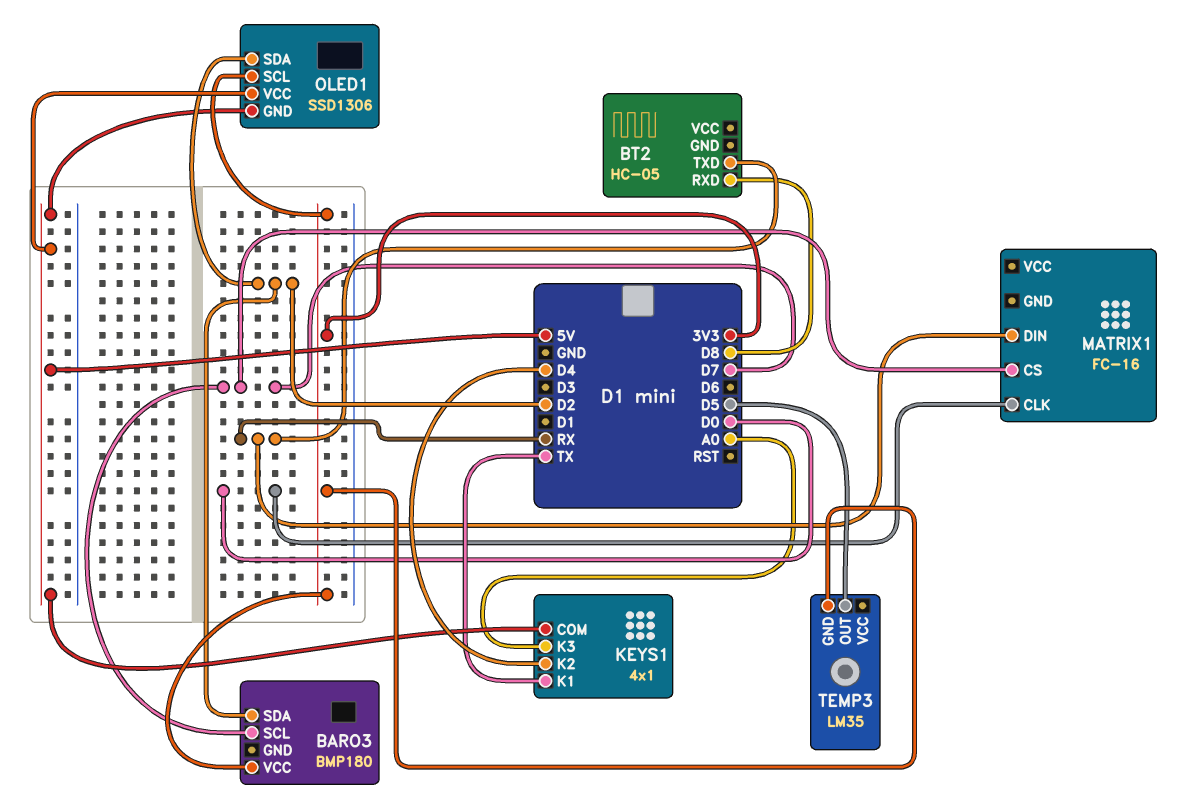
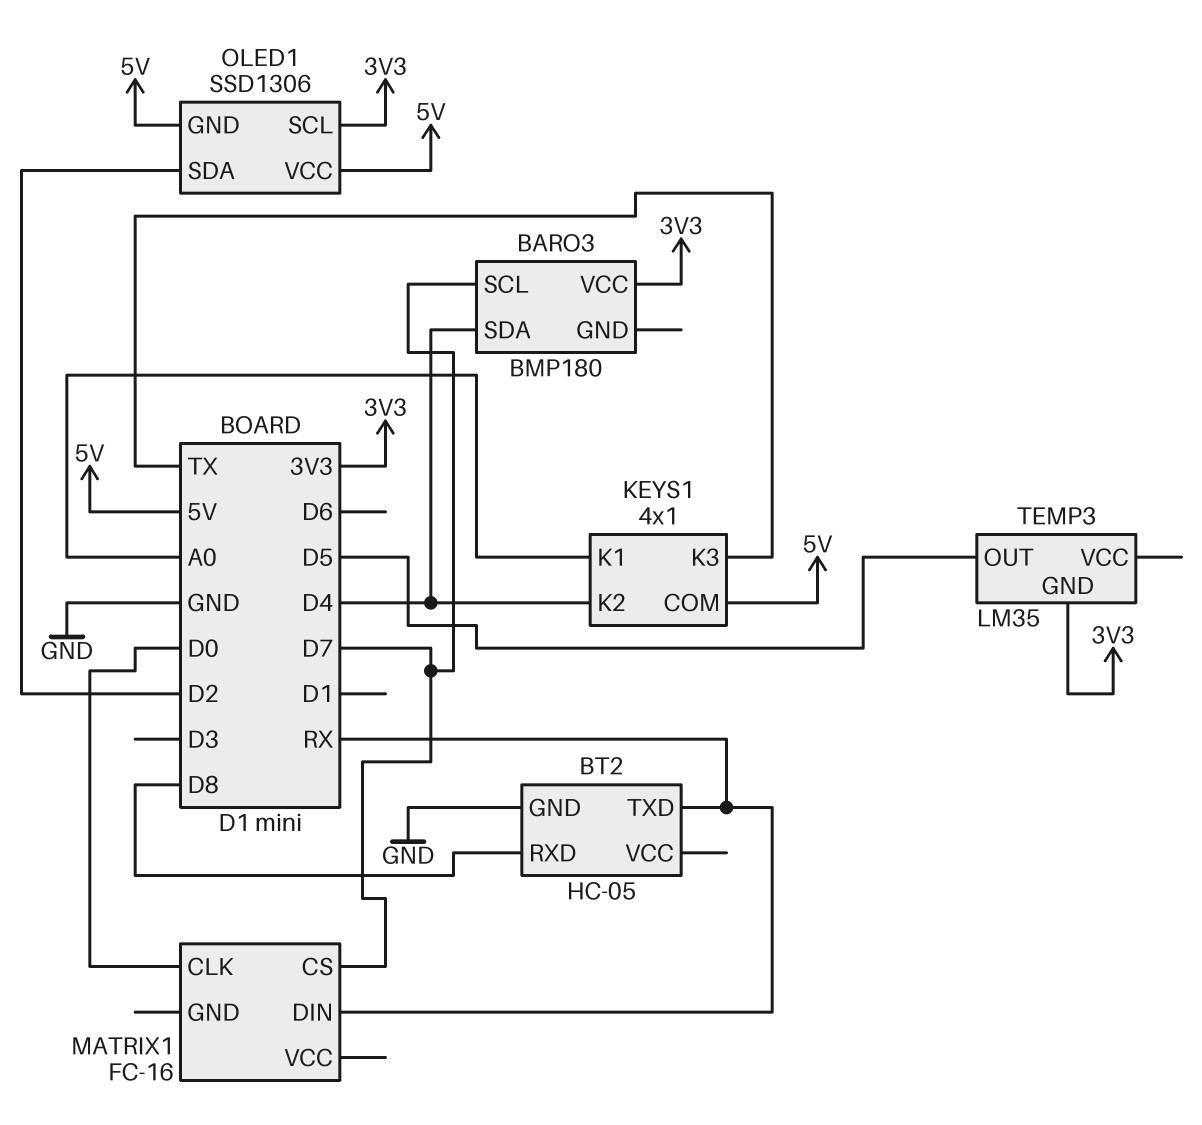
BARO3 pin SDA: D2 -> D4
BT2 pin GND: none -> GND
KEYS1 pin K1: TX -> A0
KEYS1 pin K3: A0 -> TX

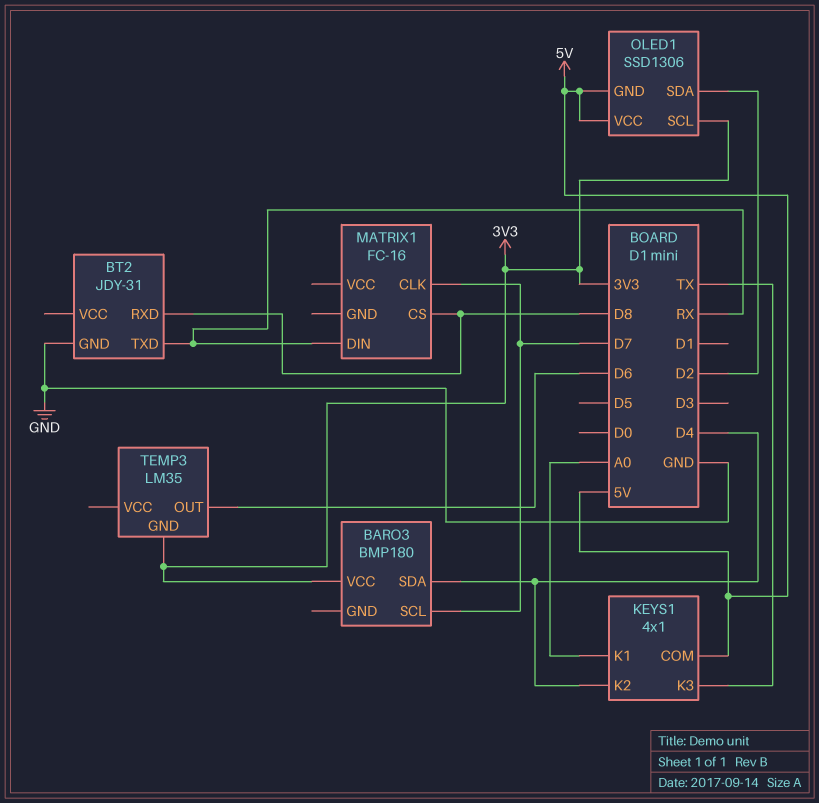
BT2: HC-05 -> JDY-31
MATRIX1 pin CLK: D0 -> D7
MATRIX1 pin CS: D7 -> D8
TEMP3 pin OUT: D5 -> D6

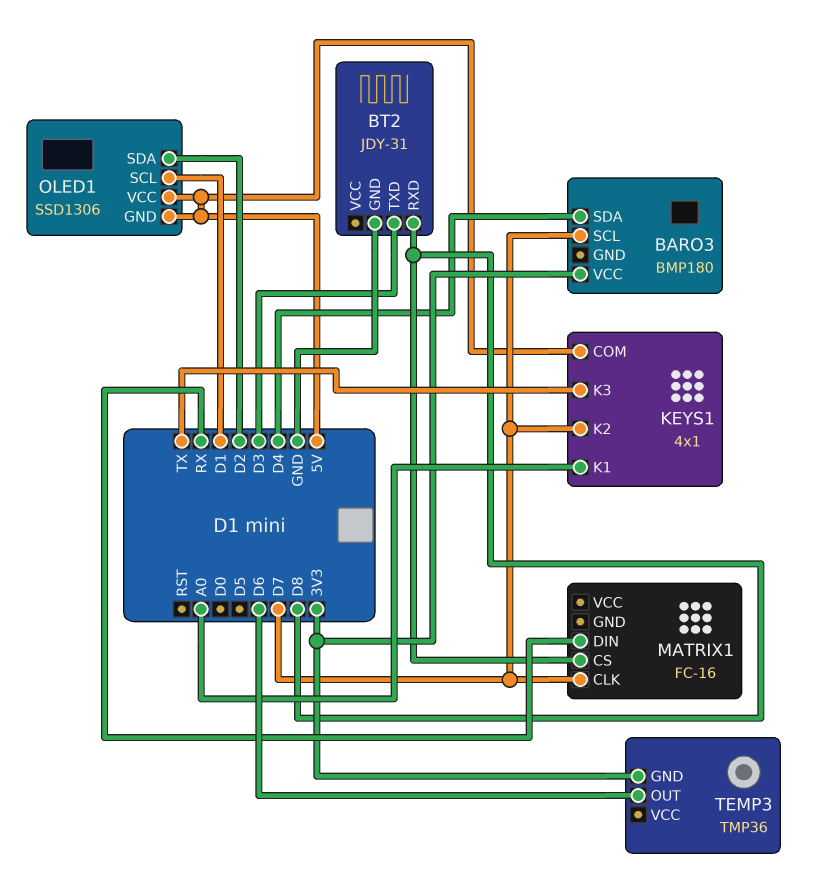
BT2 pin TXD: RX -> D3
KEYS1 pin K2: D4 -> D7
OLED1 pin SCL: 3V3 -> D1
TEMP3: LM35 -> TMP36

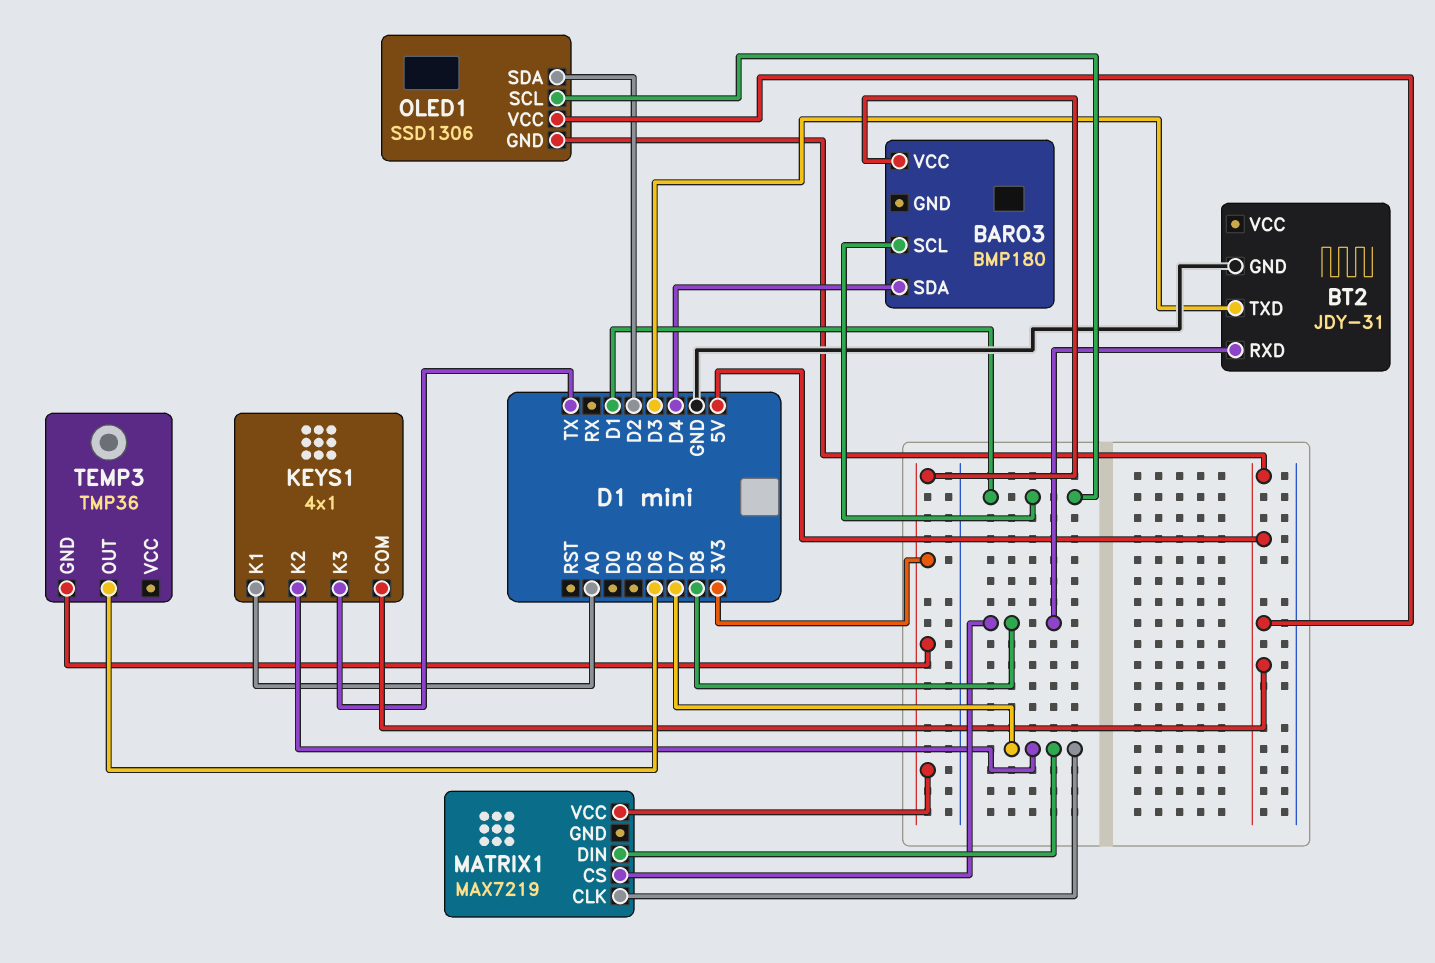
BARO3 pin SCL: D7 -> D1
MATRIX1: FC-16 -> MAX7219
MATRIX1 pin DIN: RX -> D7
MATRIX1 pin VCC: none -> 3V3

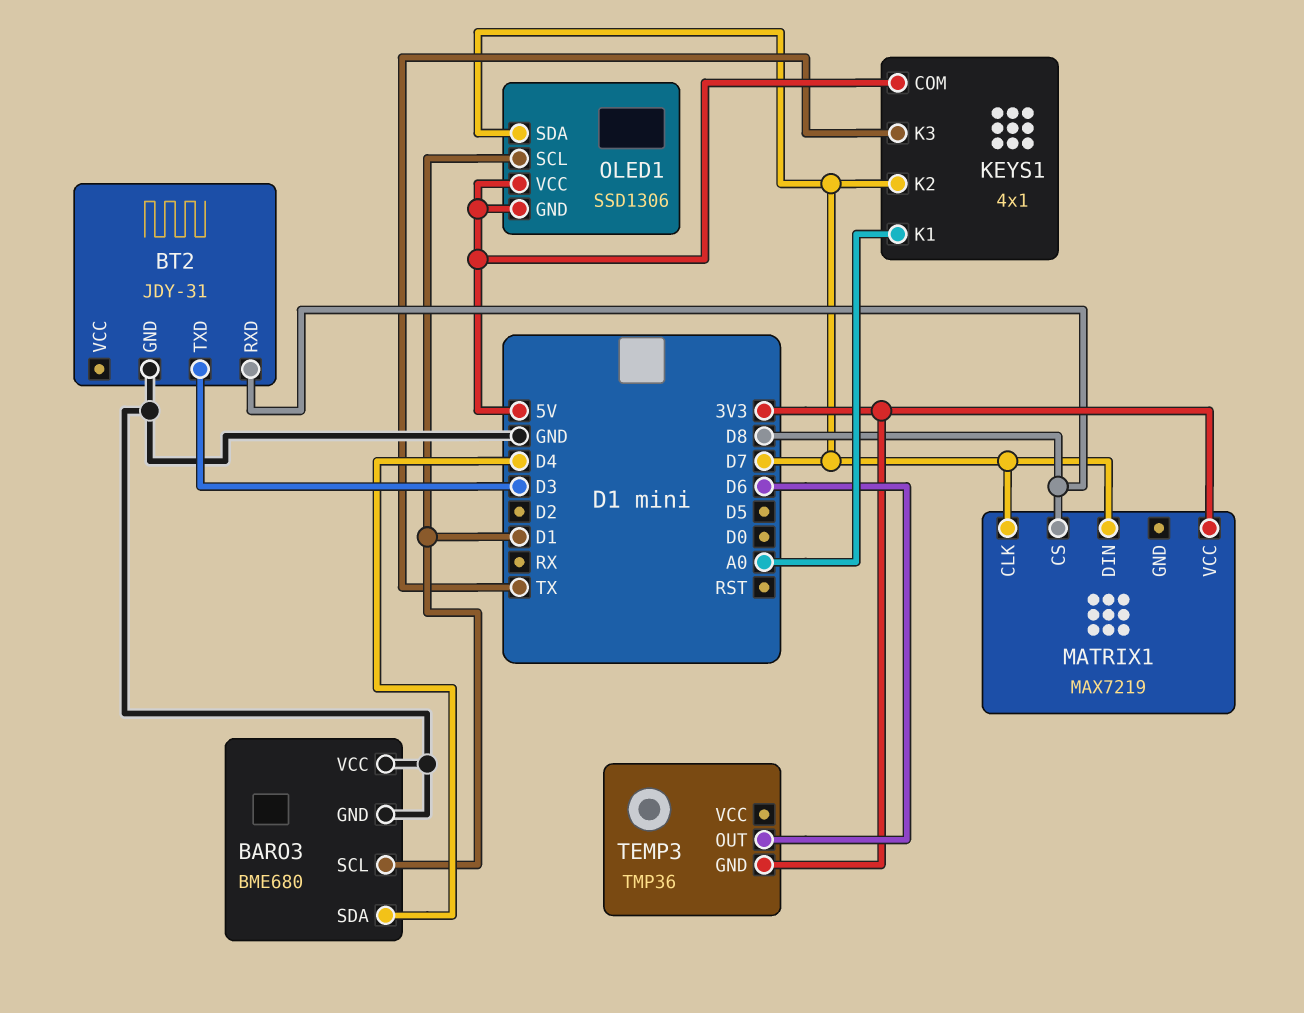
BARO3: BMP180 -> BME680
BARO3 pin GND: none -> GND
BARO3 pin VCC: 3V3 -> GND
OLED1 pin SDA: D2 -> D7

